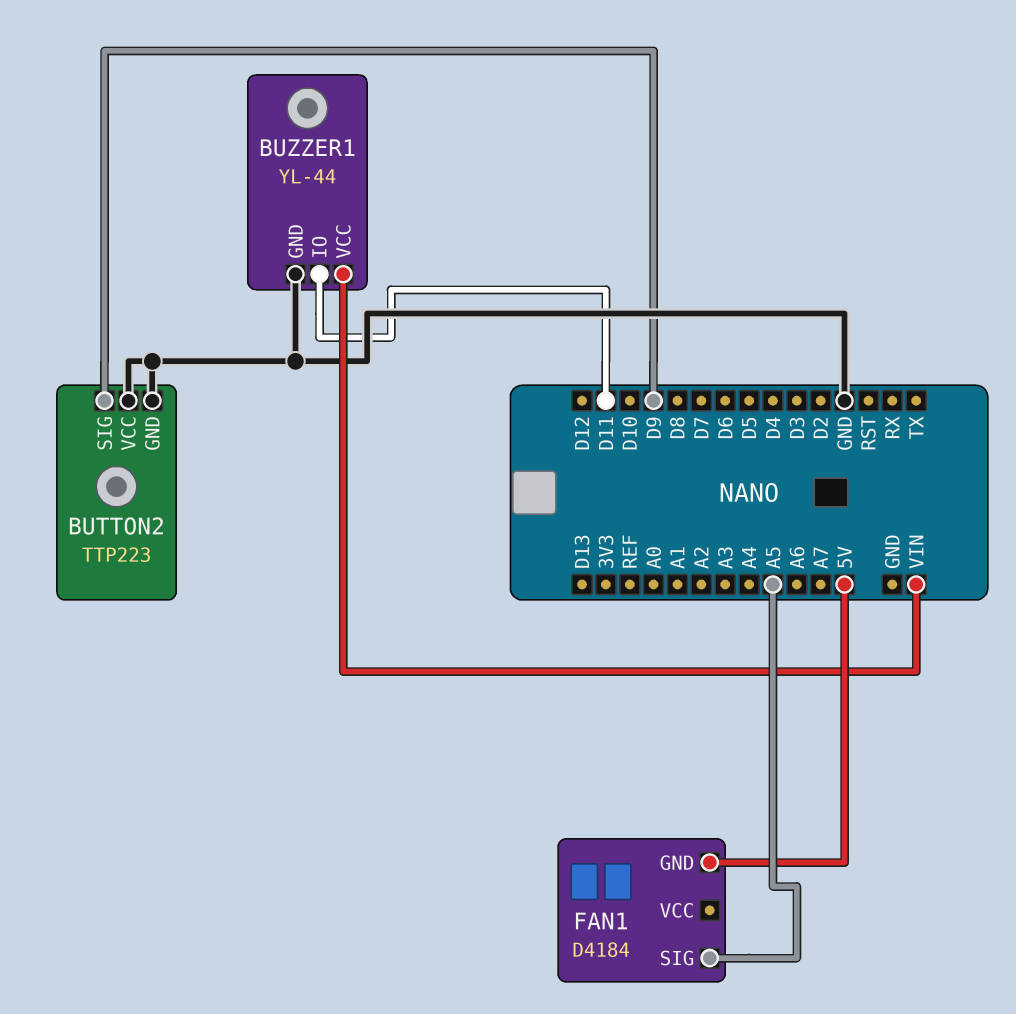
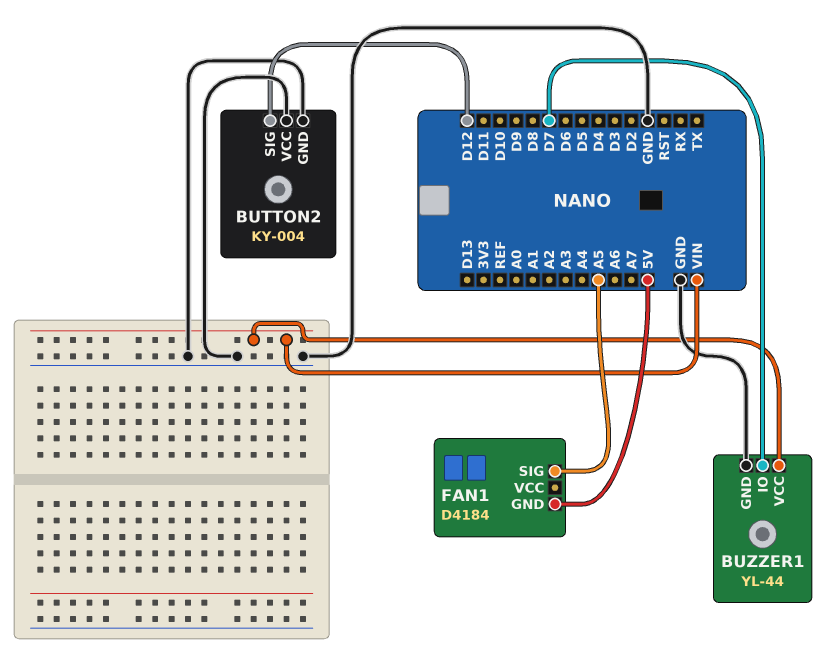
BUTTON2: TTP223 -> KY-004
BUTTON2 pin SIG: D9 -> D12
BUZZER1 pin IO: D11 -> D7

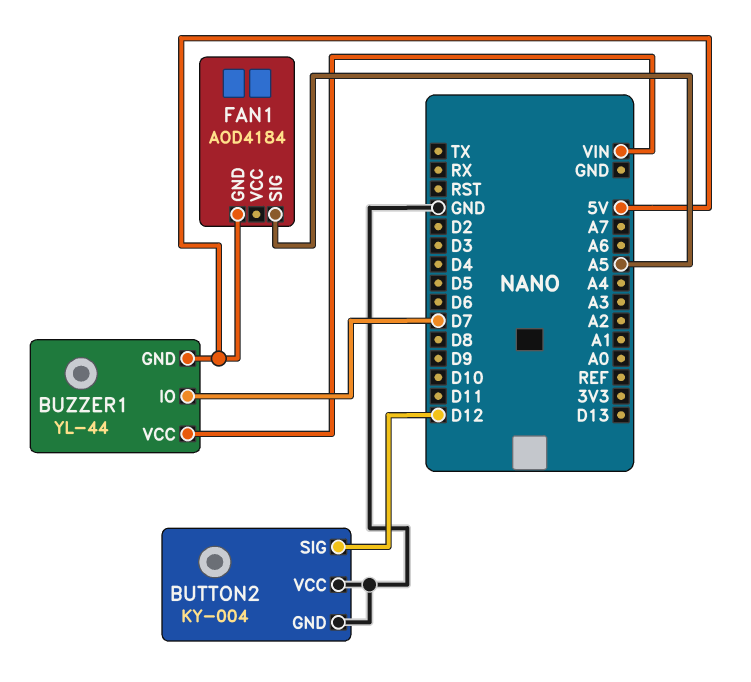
BUZZER1 pin GND: GND -> 5V
FAN1: D4184 -> AOD4184

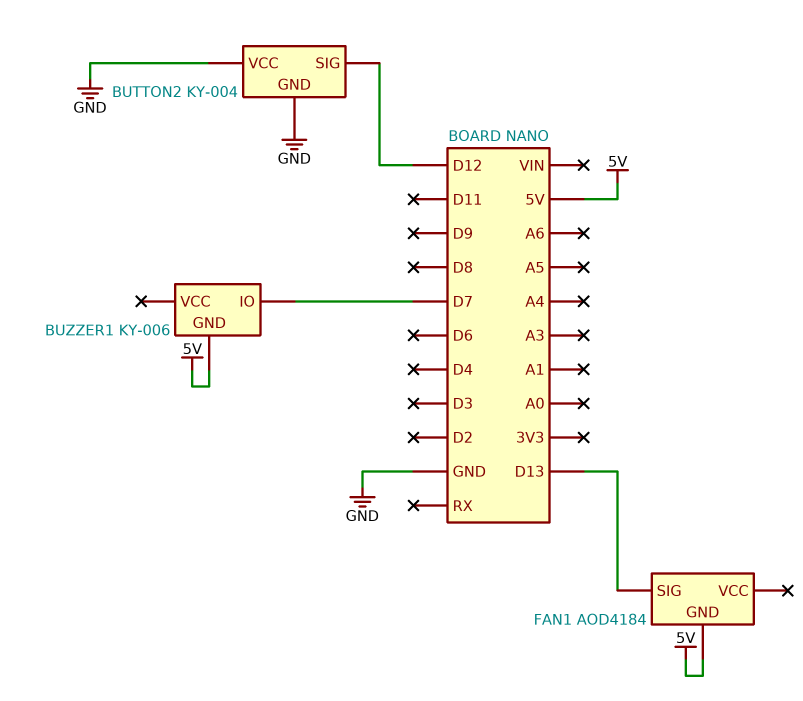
BUZZER1: YL-44 -> KY-006
BUZZER1 pin VCC: VIN -> none
FAN1 pin SIG: A5 -> D13

